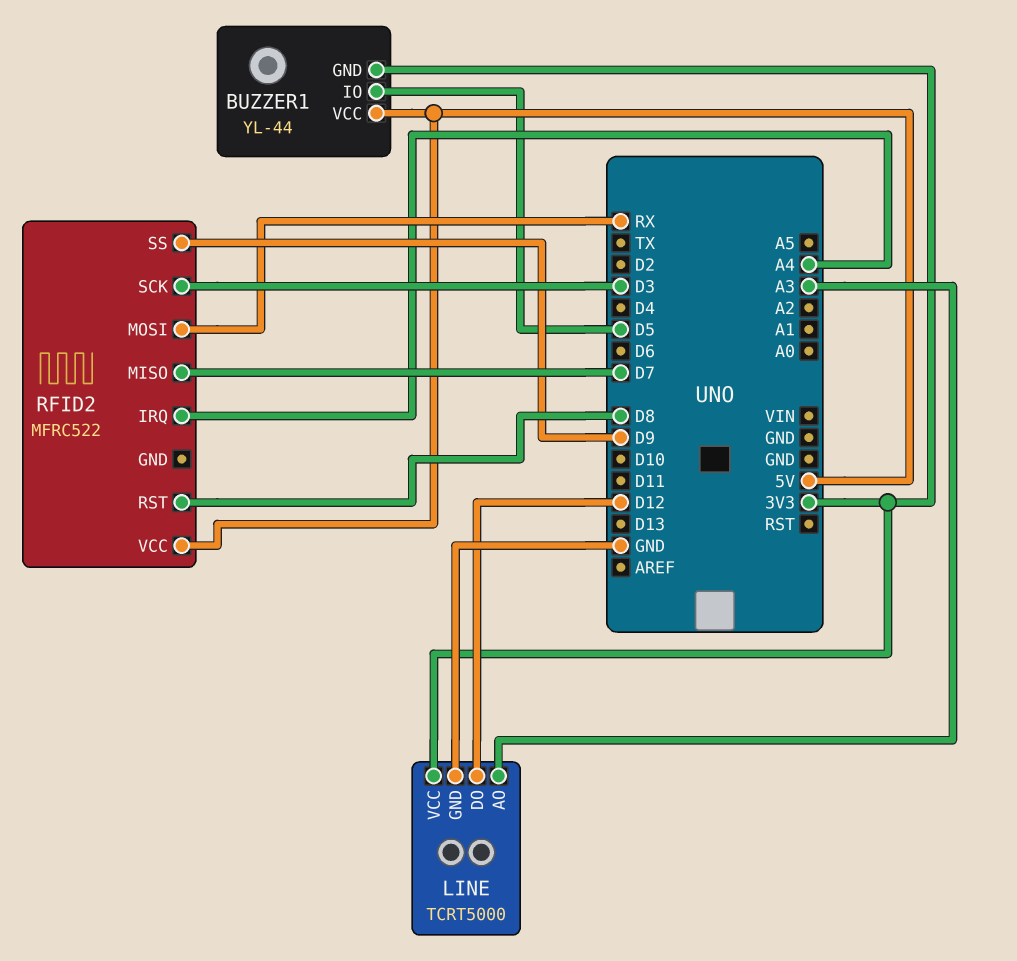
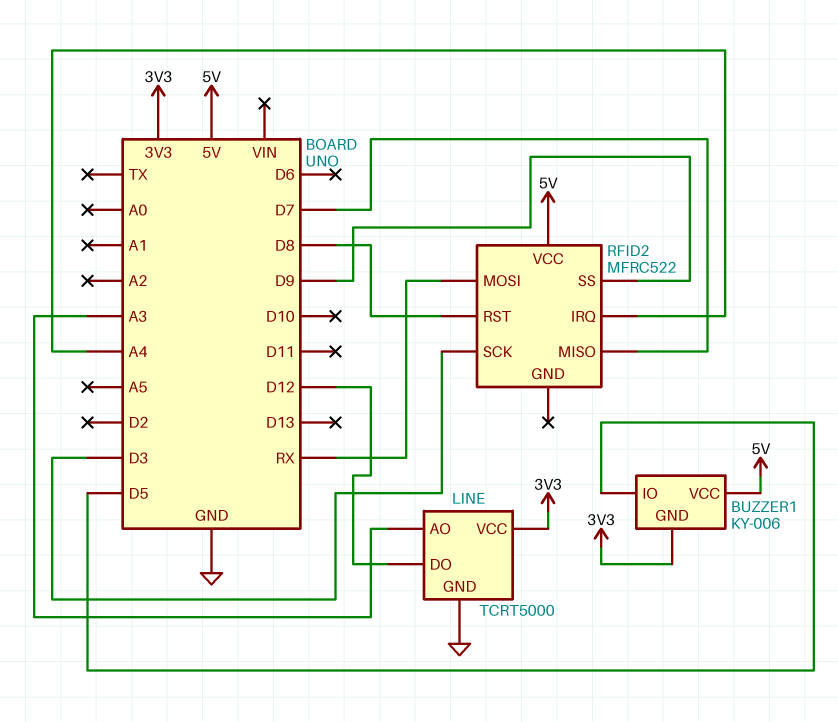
BUZZER1: YL-44 -> KY-006

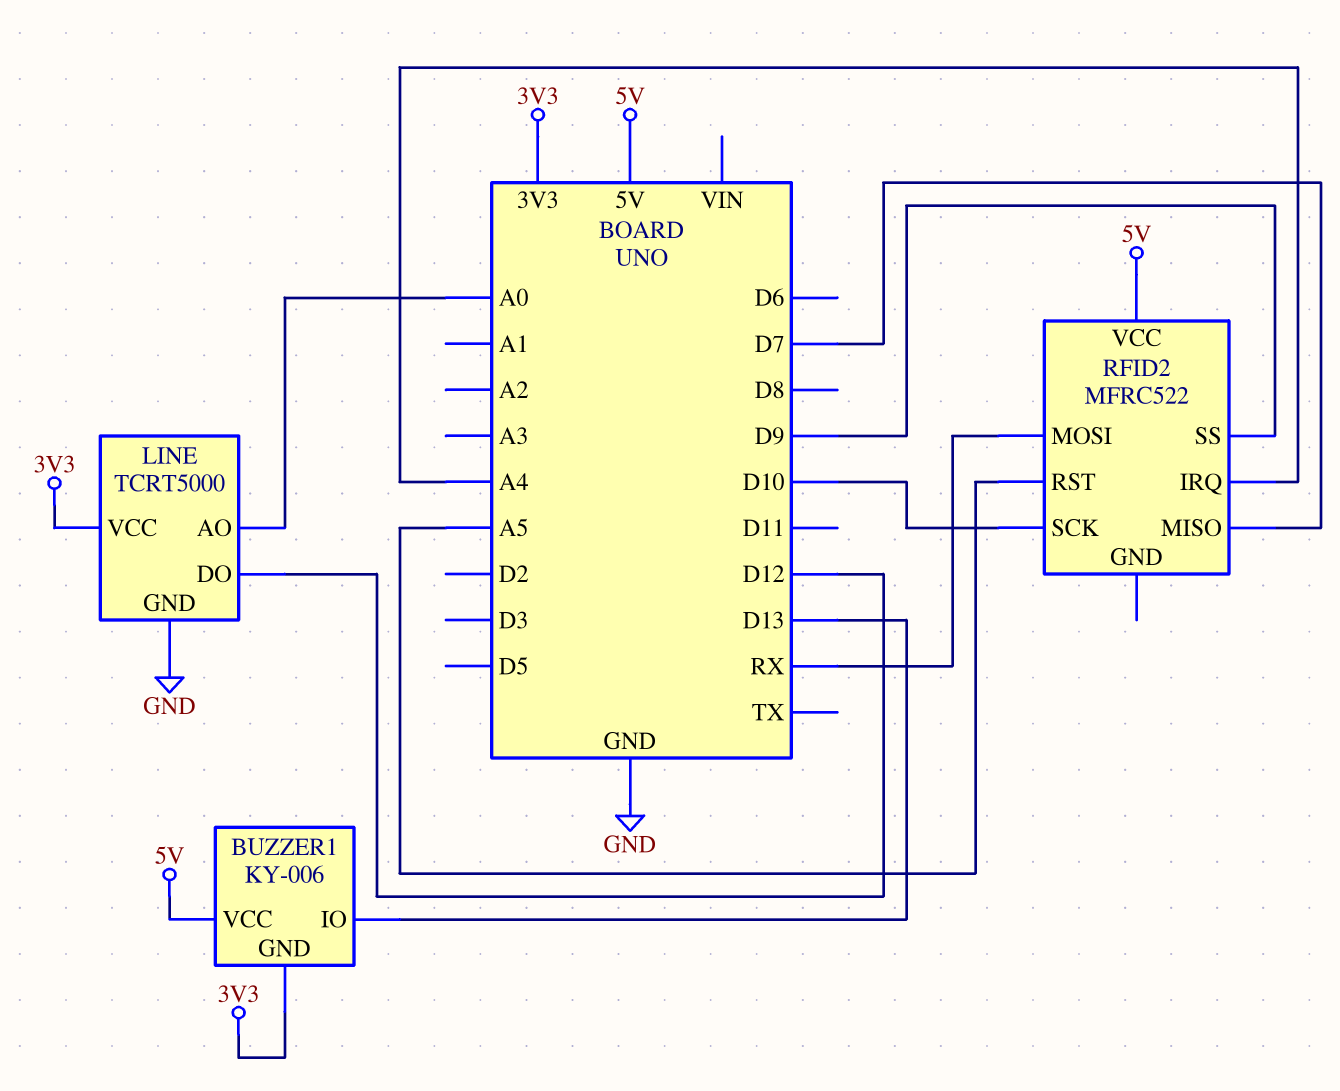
BUZZER1 pin IO: D5 -> D13
LINE pin AO: A3 -> A0
RFID2 pin RST: D8 -> A5
RFID2 pin SCK: D3 -> D10

